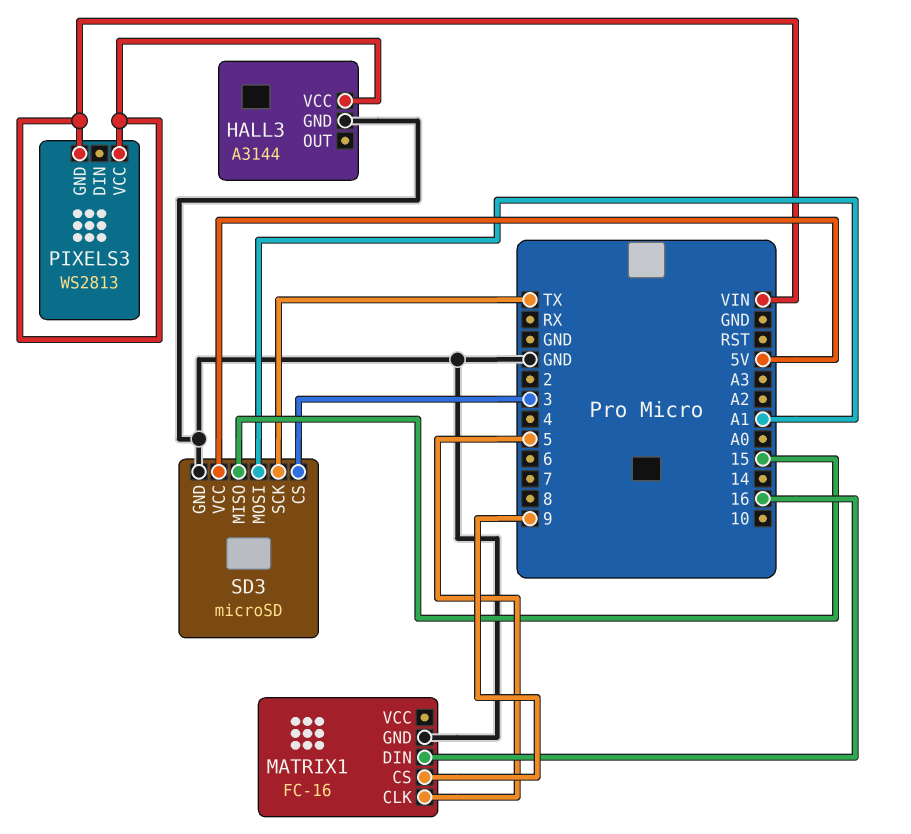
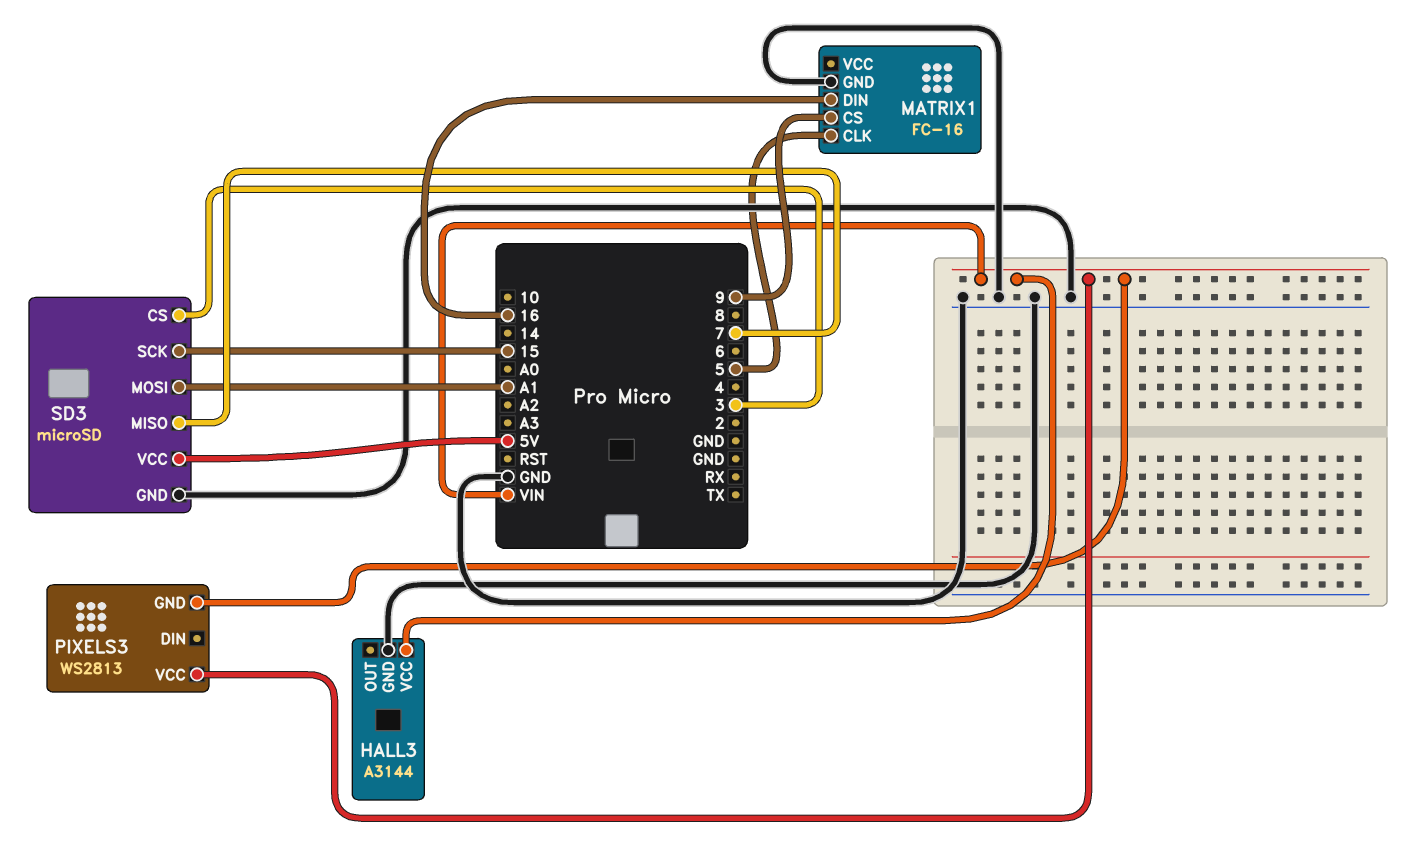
SD3 pin MISO: 15 -> 7
SD3 pin SCK: TX -> 15

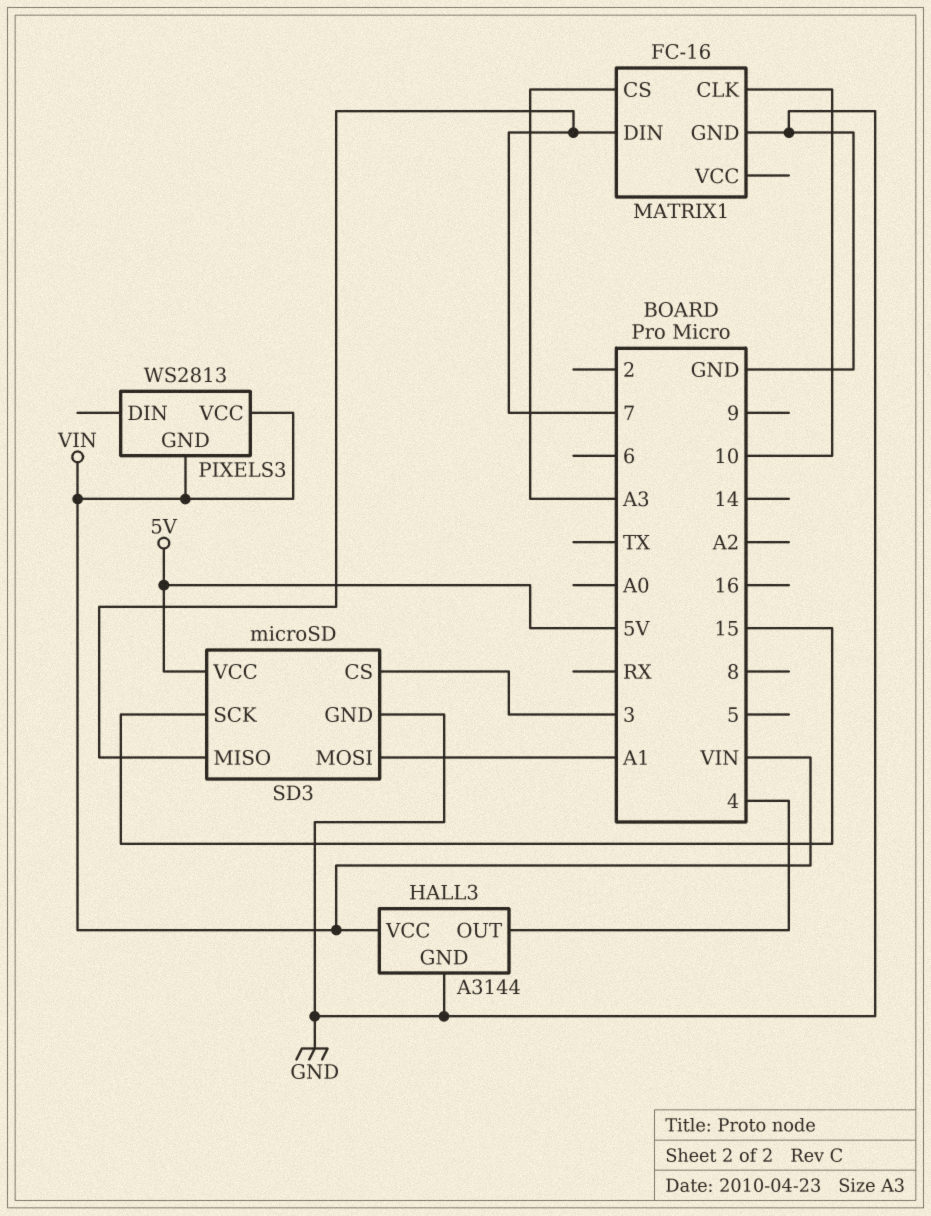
HALL3 pin OUT: none -> 4
MATRIX1 pin CLK: 5 -> 10
MATRIX1 pin CS: 9 -> A3
MATRIX1 pin DIN: 16 -> 7

